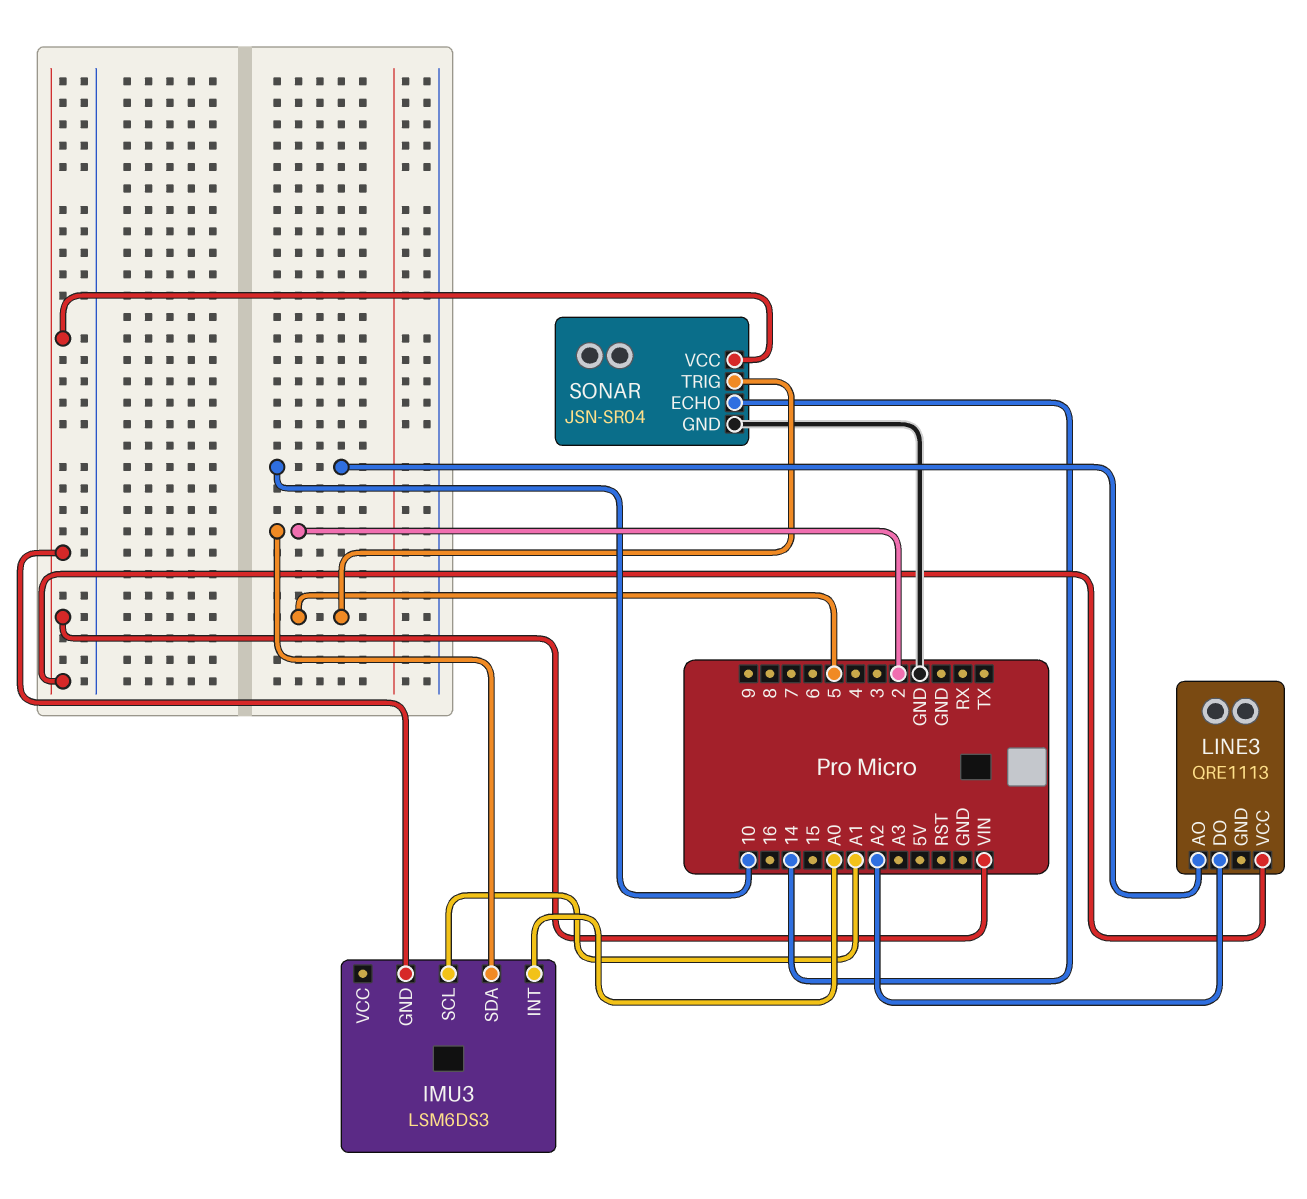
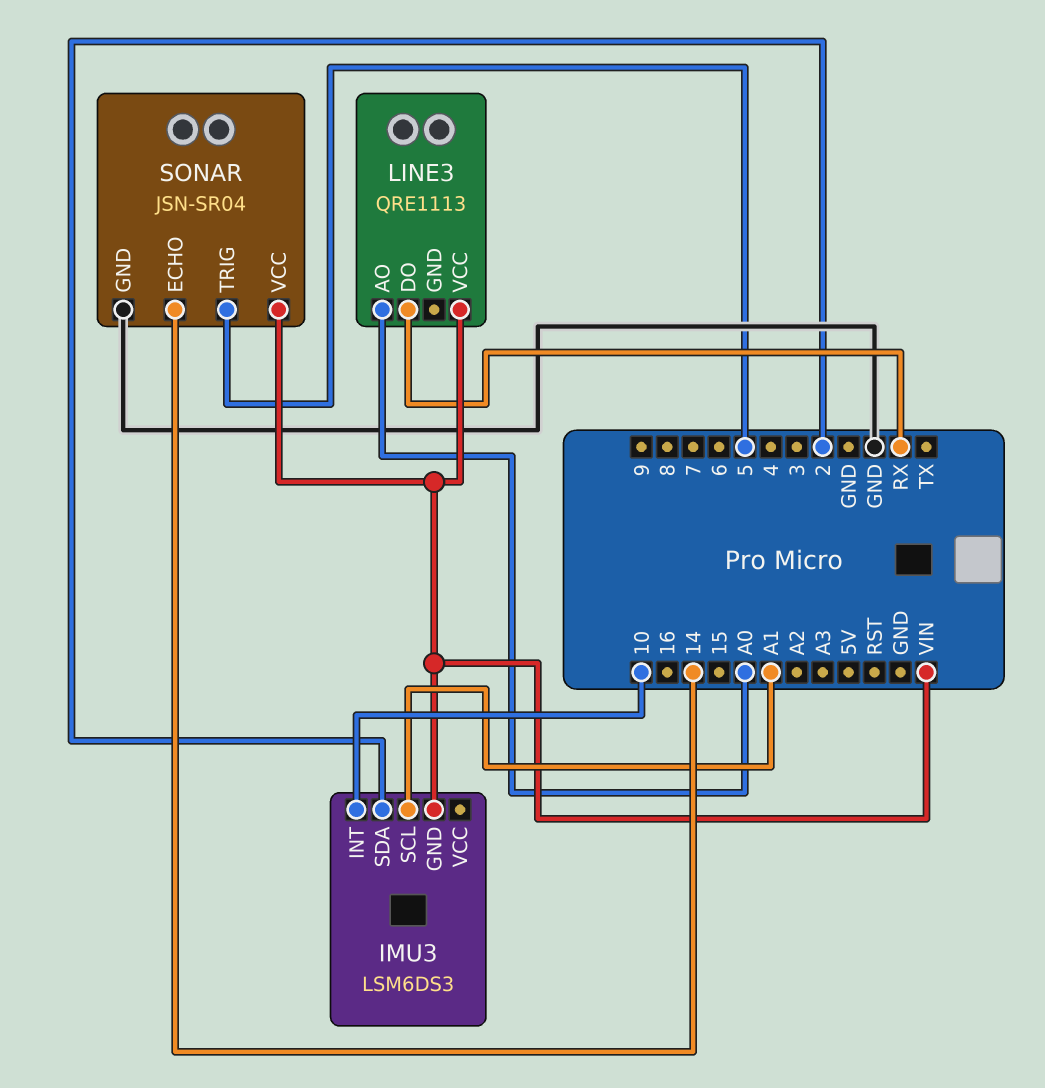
IMU3 pin INT: A0 -> 10
LINE3 pin AO: 10 -> A0
LINE3 pin DO: A2 -> RX

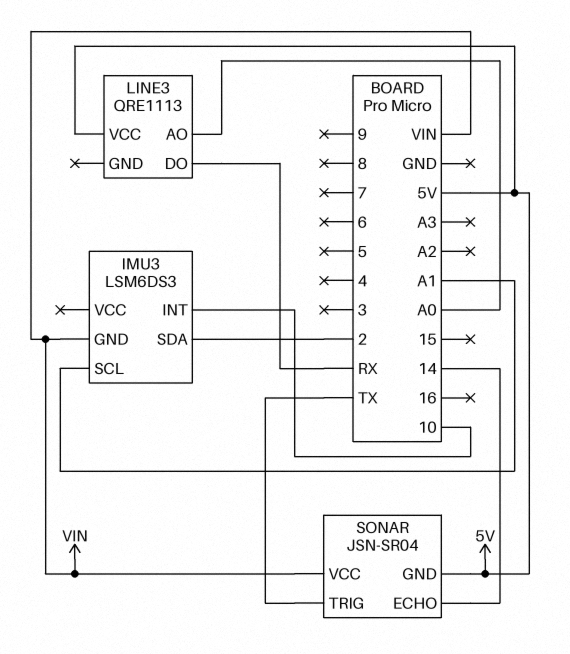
LINE3 pin VCC: VIN -> 5V
SONAR pin GND: GND -> 5V
SONAR pin TRIG: 5 -> TX

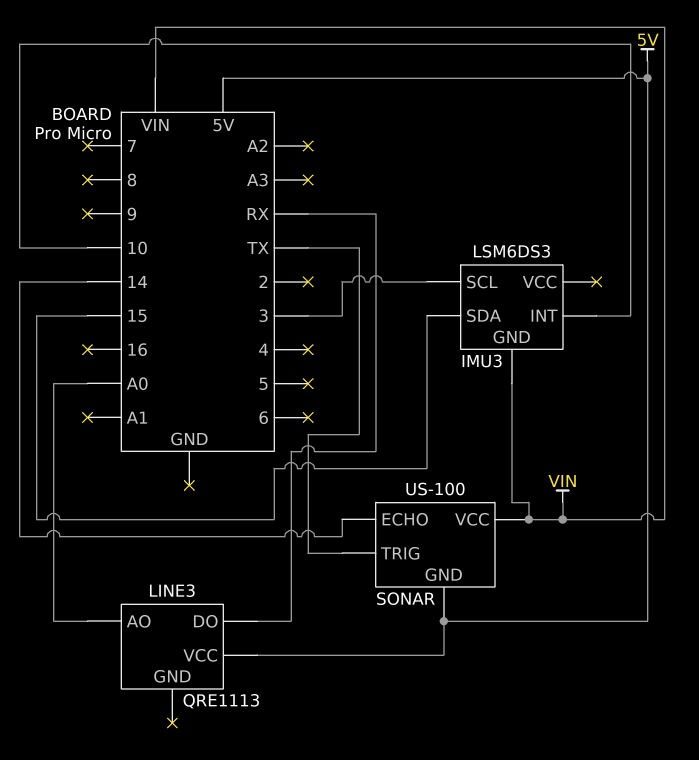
IMU3 pin SCL: A1 -> 3
IMU3 pin SDA: 2 -> 15
SONAR: JSN-SR04 -> US-100

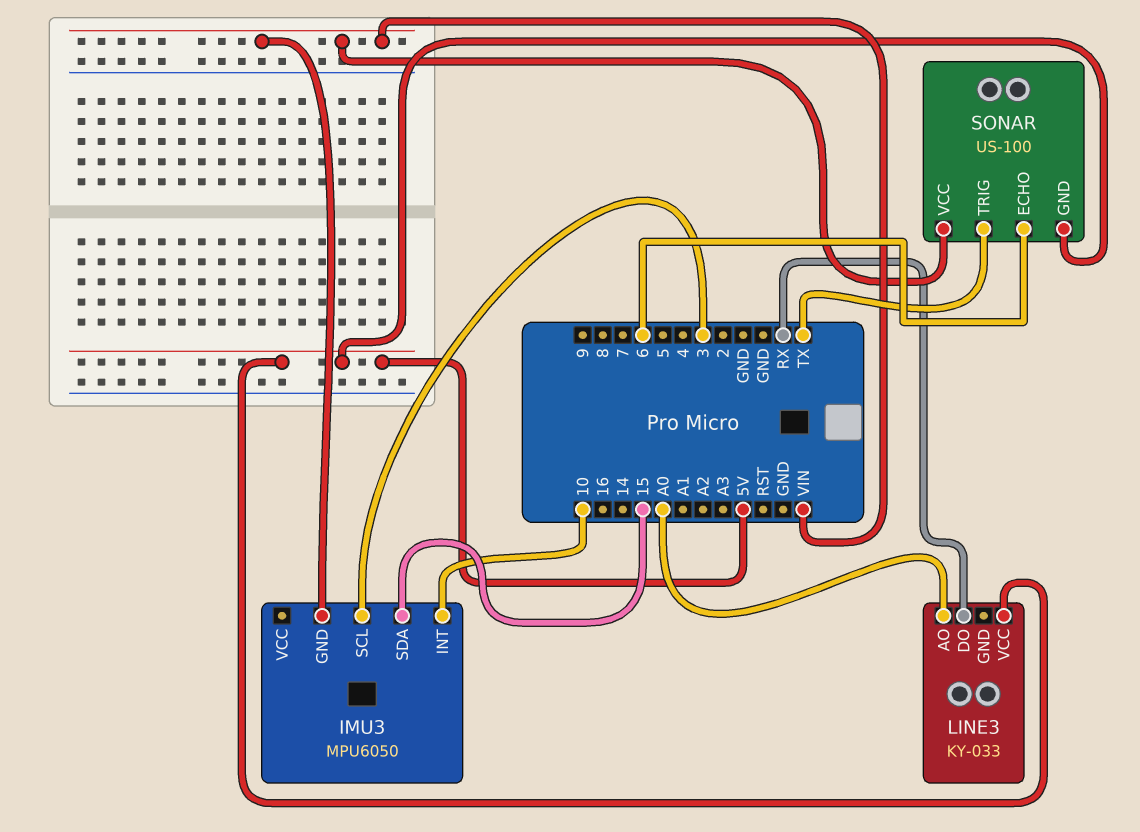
IMU3: LSM6DS3 -> MPU6050
LINE3: QRE1113 -> KY-033
SONAR pin ECHO: 14 -> 6

